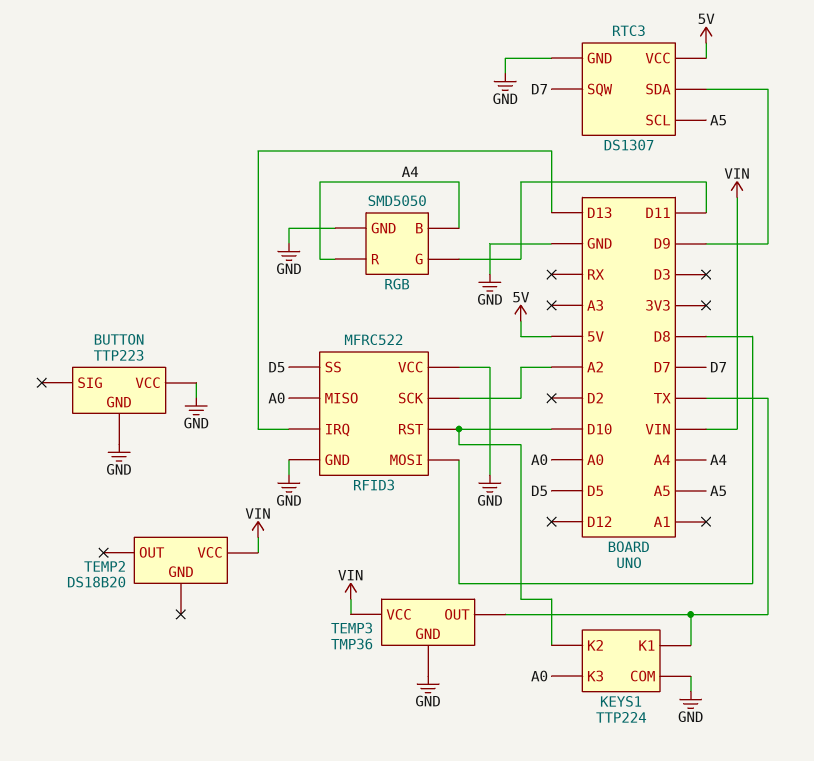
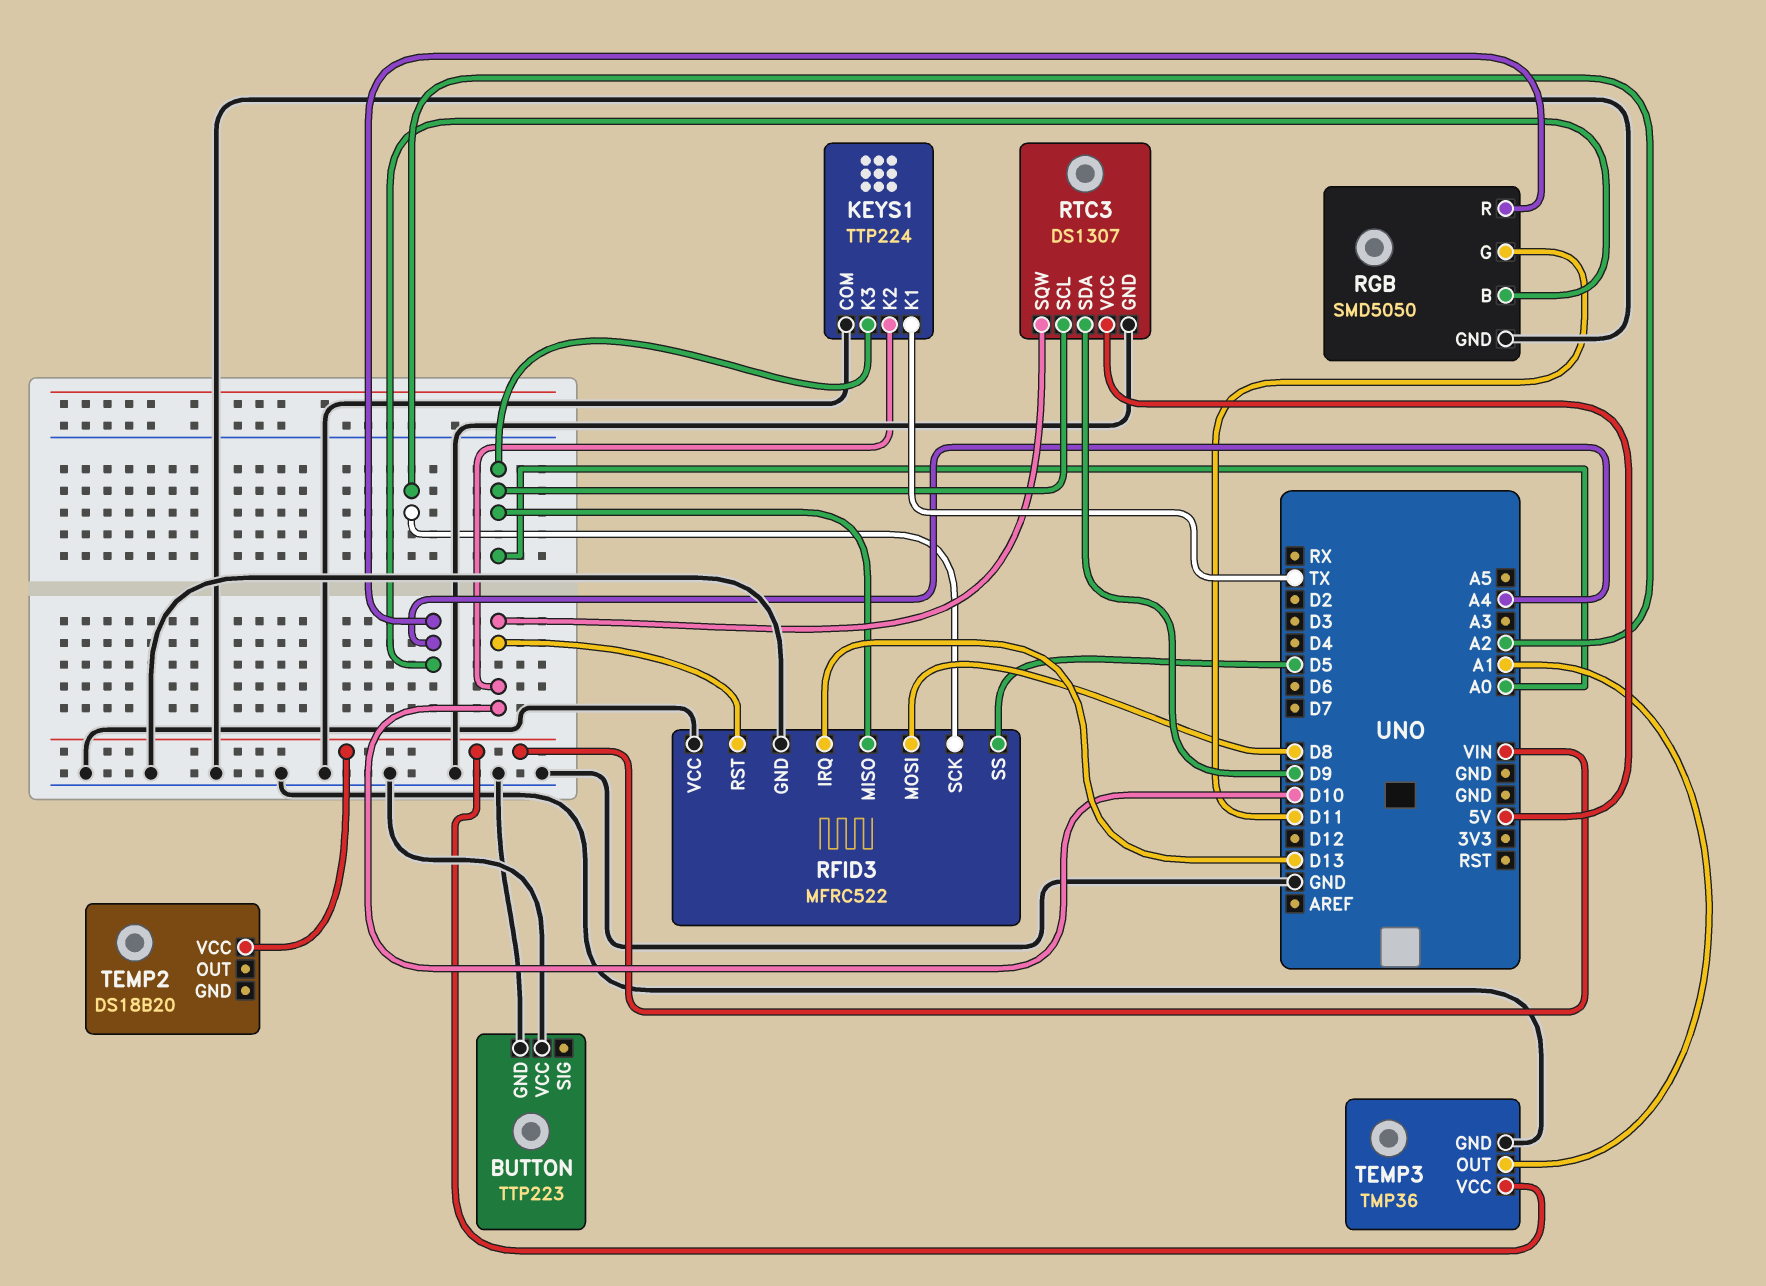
RTC3 pin SCL: A5 -> A0
RTC3 pin SQW: D7 -> D10
TEMP3 pin OUT: TX -> A1

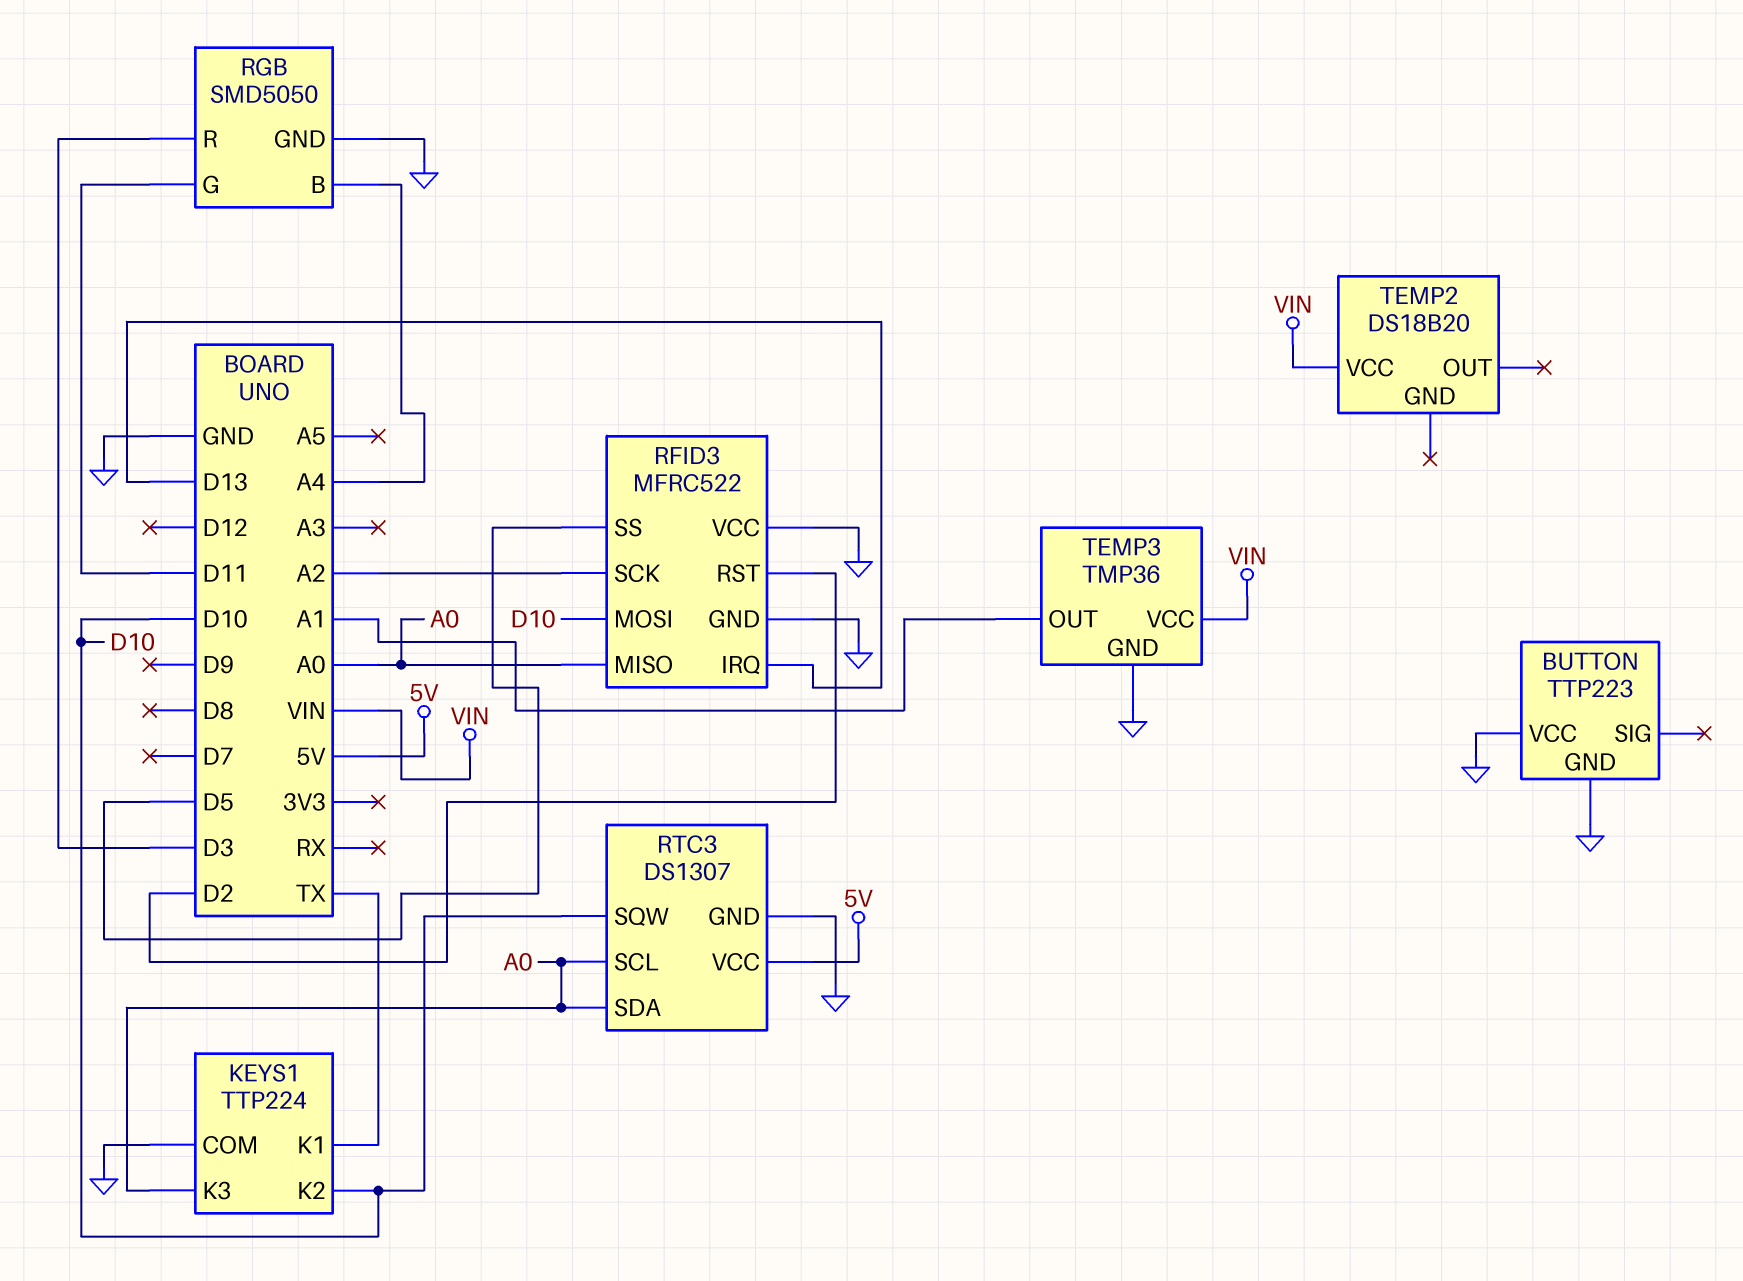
RFID3 pin MOSI: D8 -> D10
RFID3 pin RST: D10 -> D2
RGB pin R: A4 -> D3
RTC3 pin SDA: D9 -> A0

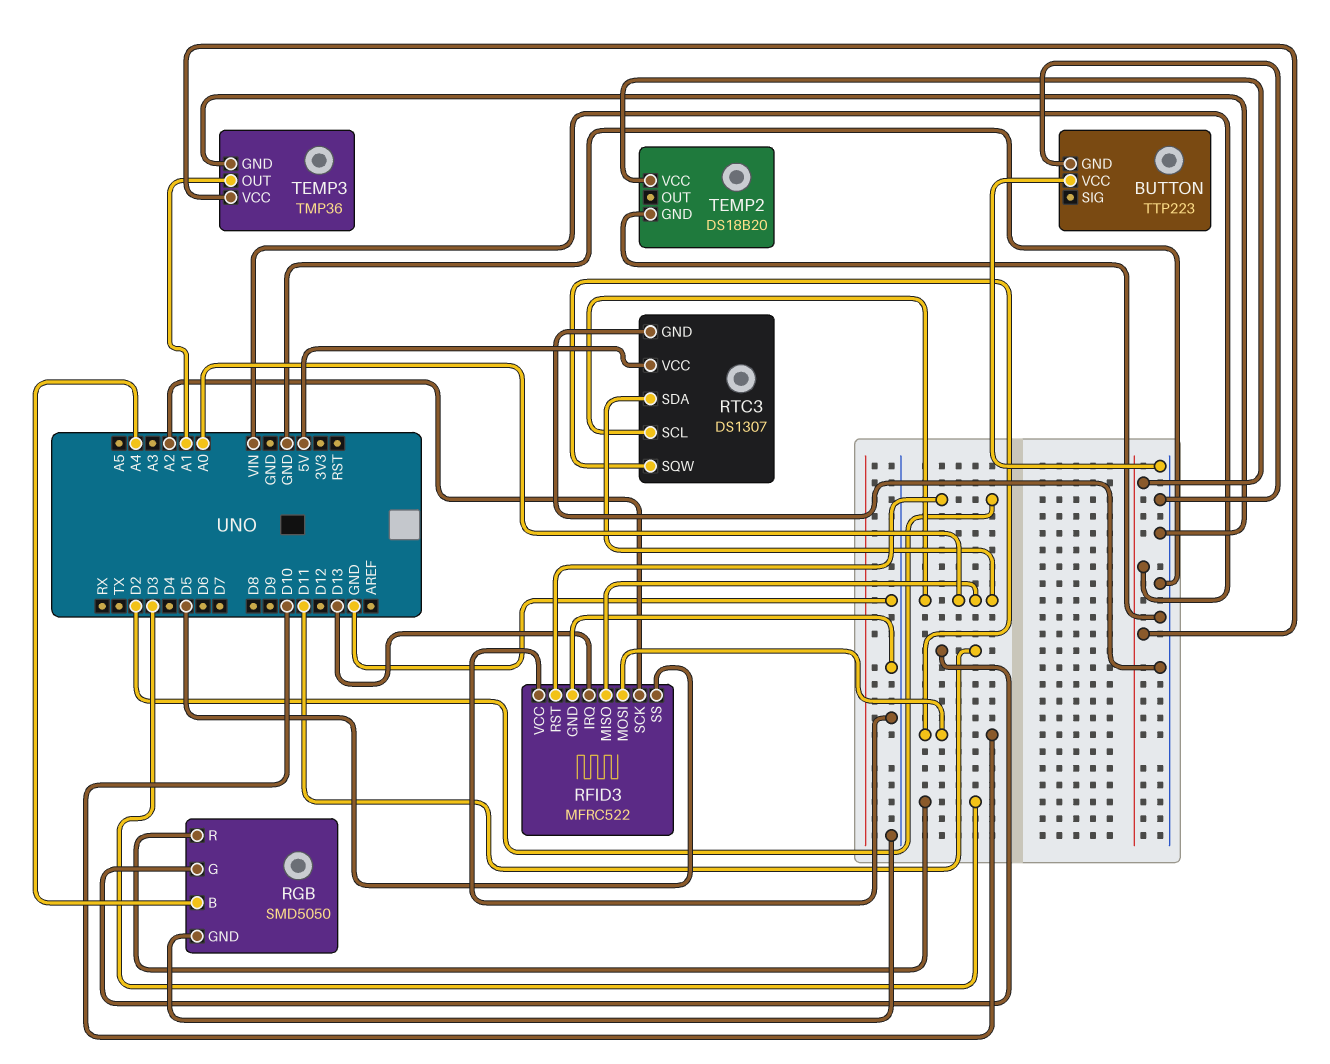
KEYS1: TTP224 -> none
KEYS1 pin COM: GND -> none
KEYS1 pin K1: TX -> none
KEYS1 pin K2: D10 -> none
KEYS1 pin K3: A0 -> none
TEMP2 pin GND: none -> GND

